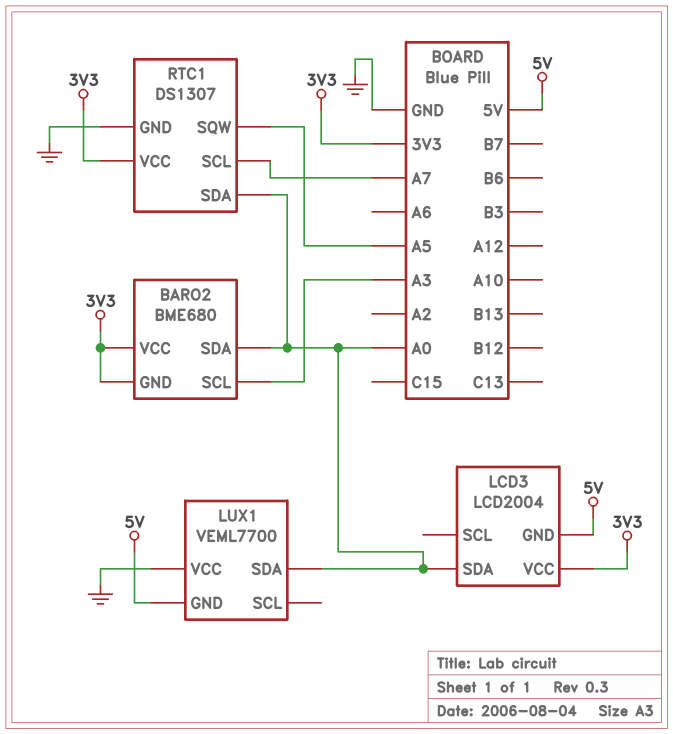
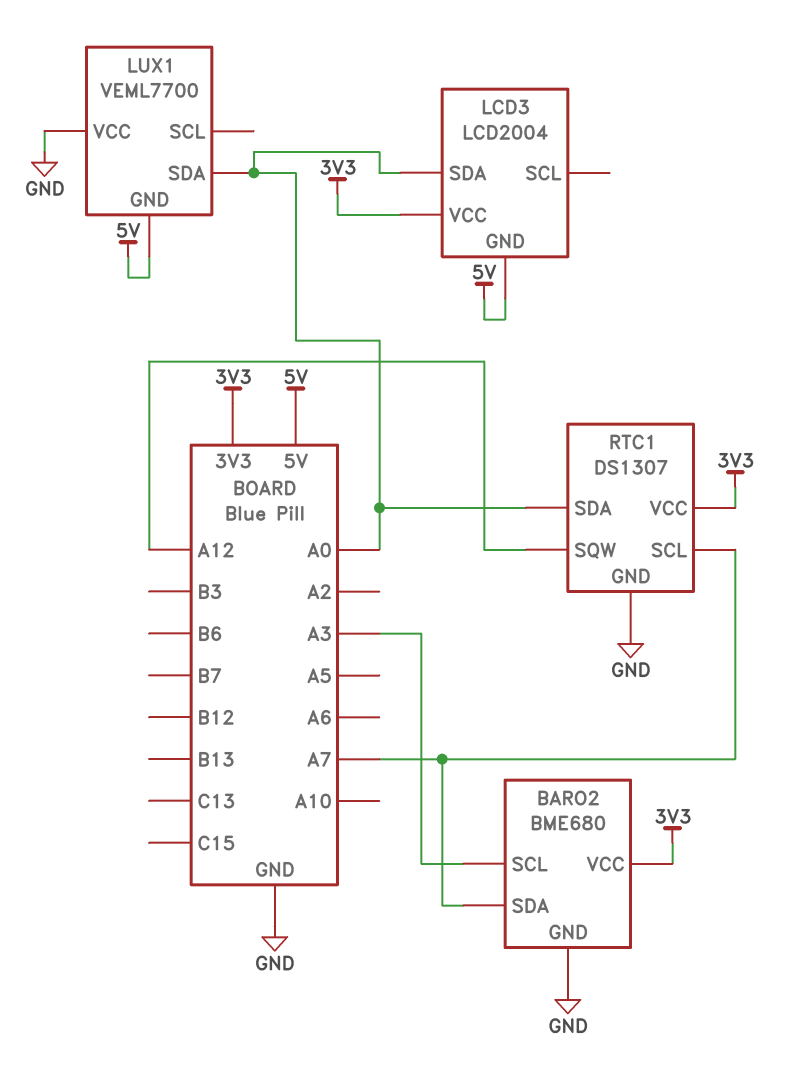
BARO2 pin GND: 3V3 -> GND
BARO2 pin SDA: A0 -> A7
RTC1 pin SQW: A5 -> A12

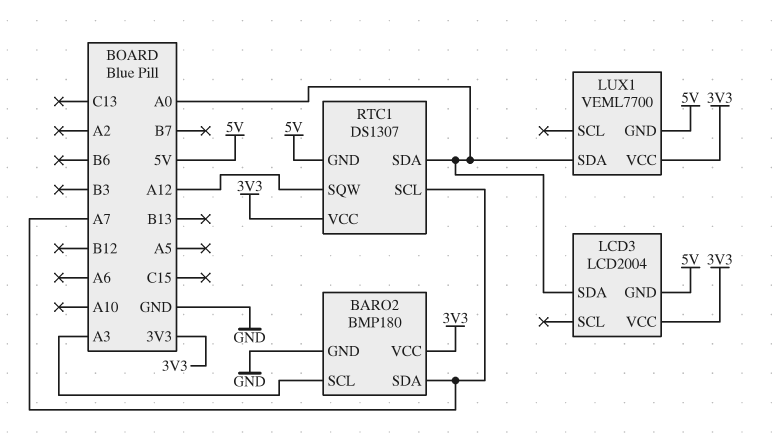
BARO2: BME680 -> BMP180
LUX1 pin VCC: GND -> 3V3
RTC1 pin GND: GND -> 5V

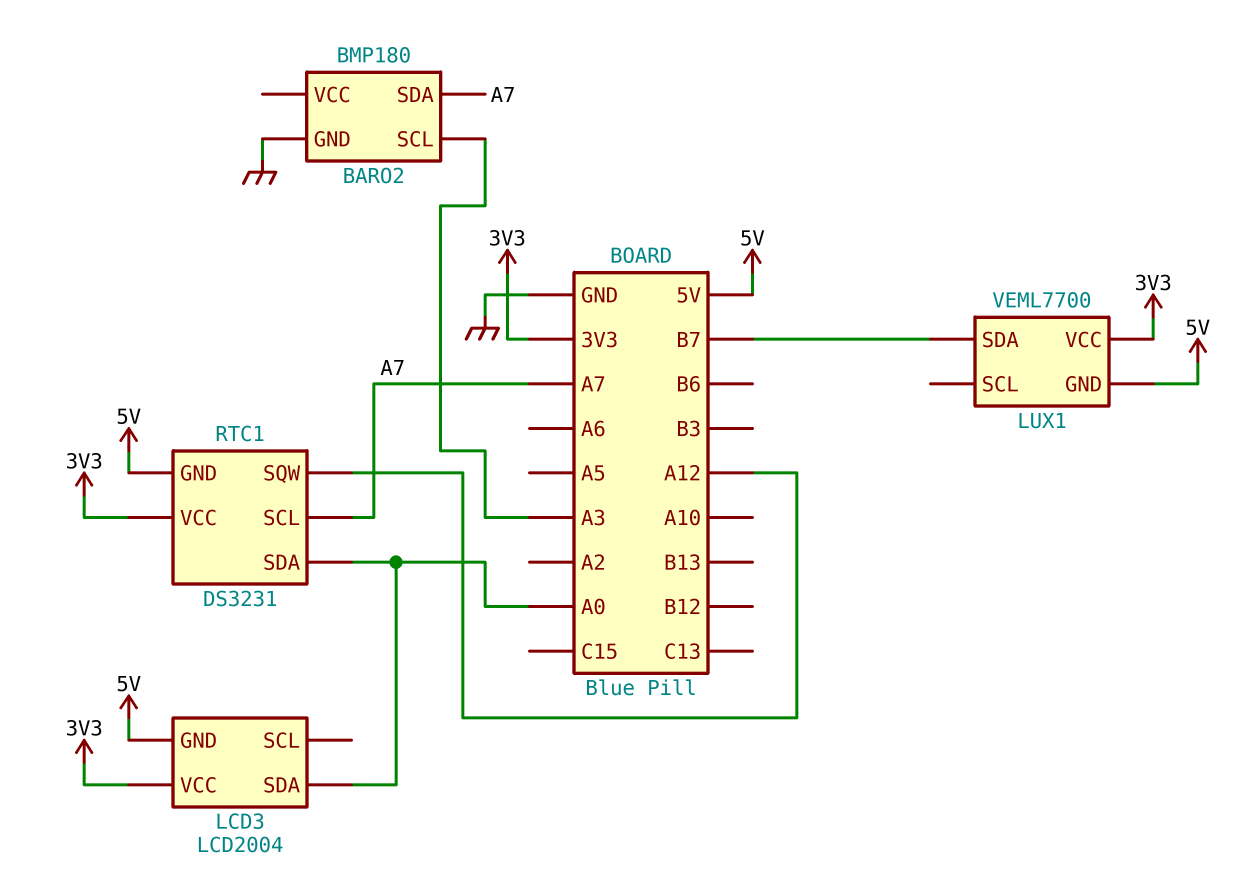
BARO2 pin VCC: 3V3 -> none
LUX1 pin SDA: A0 -> B7
RTC1: DS1307 -> DS3231

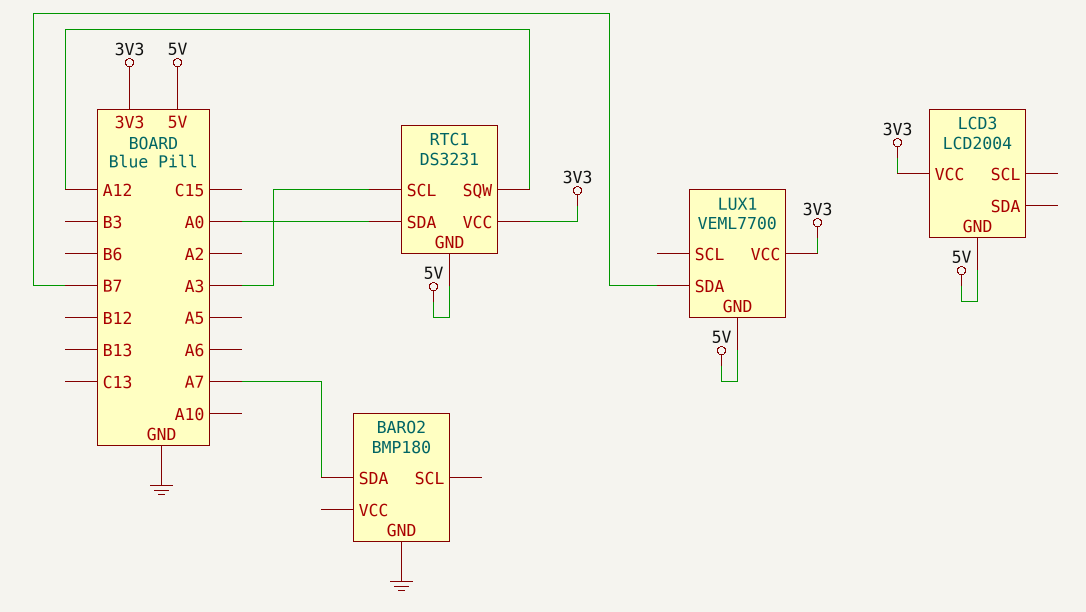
BARO2 pin SCL: A3 -> none
LCD3 pin SDA: A0 -> none
RTC1 pin SCL: A7 -> A3

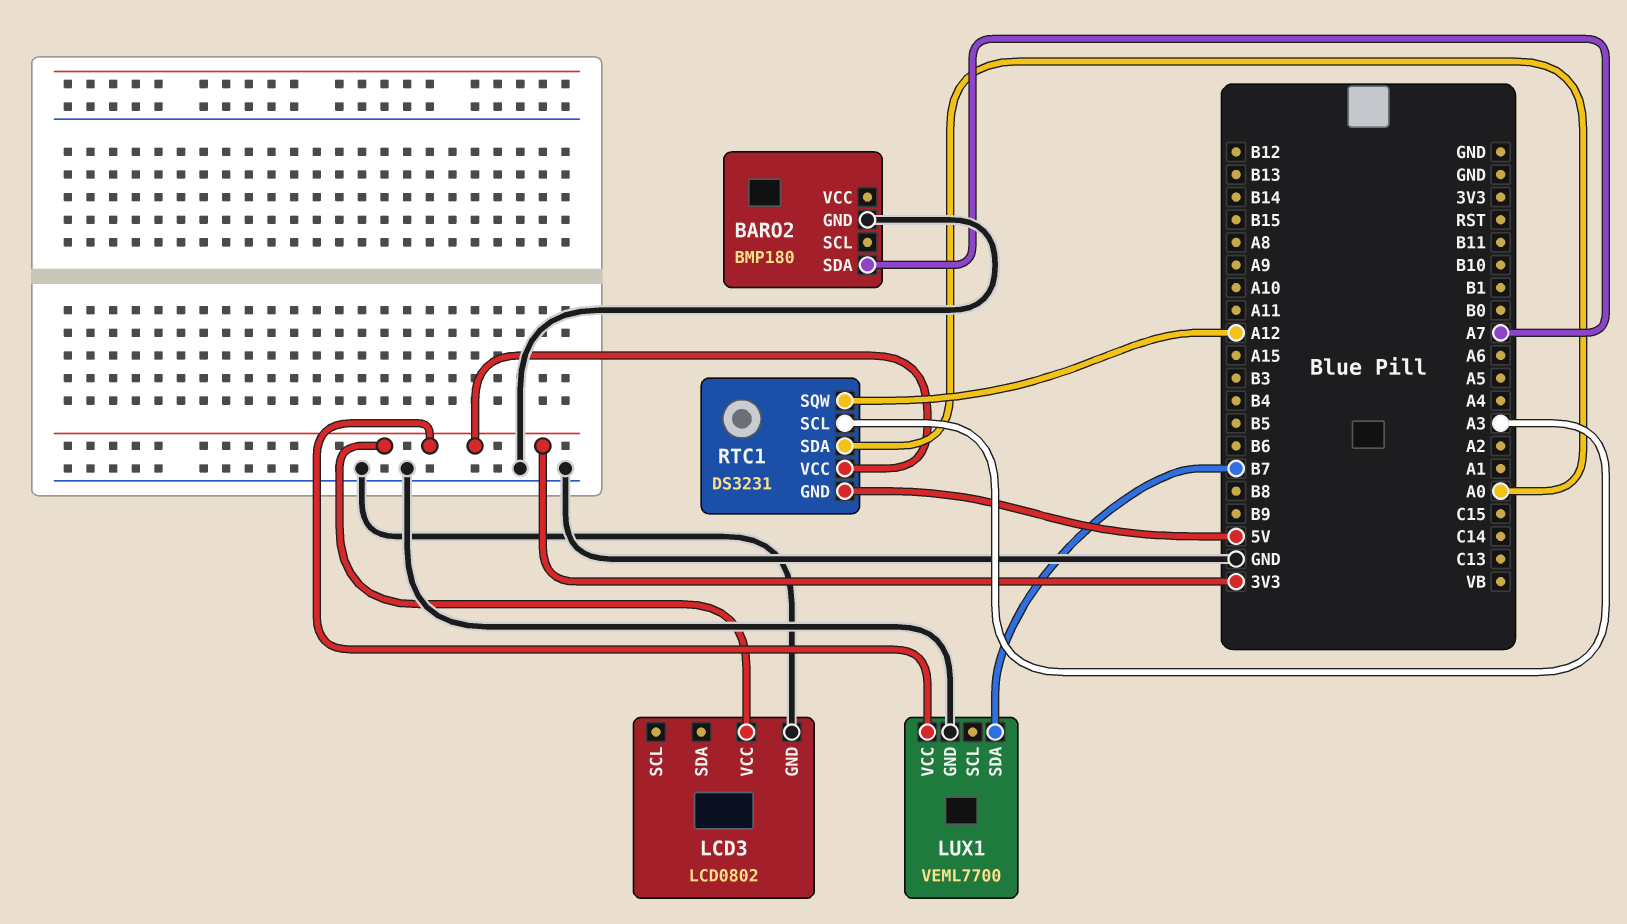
LCD3: LCD2004 -> LCD0802
LCD3 pin GND: 5V -> GND
LUX1 pin GND: 5V -> GND

